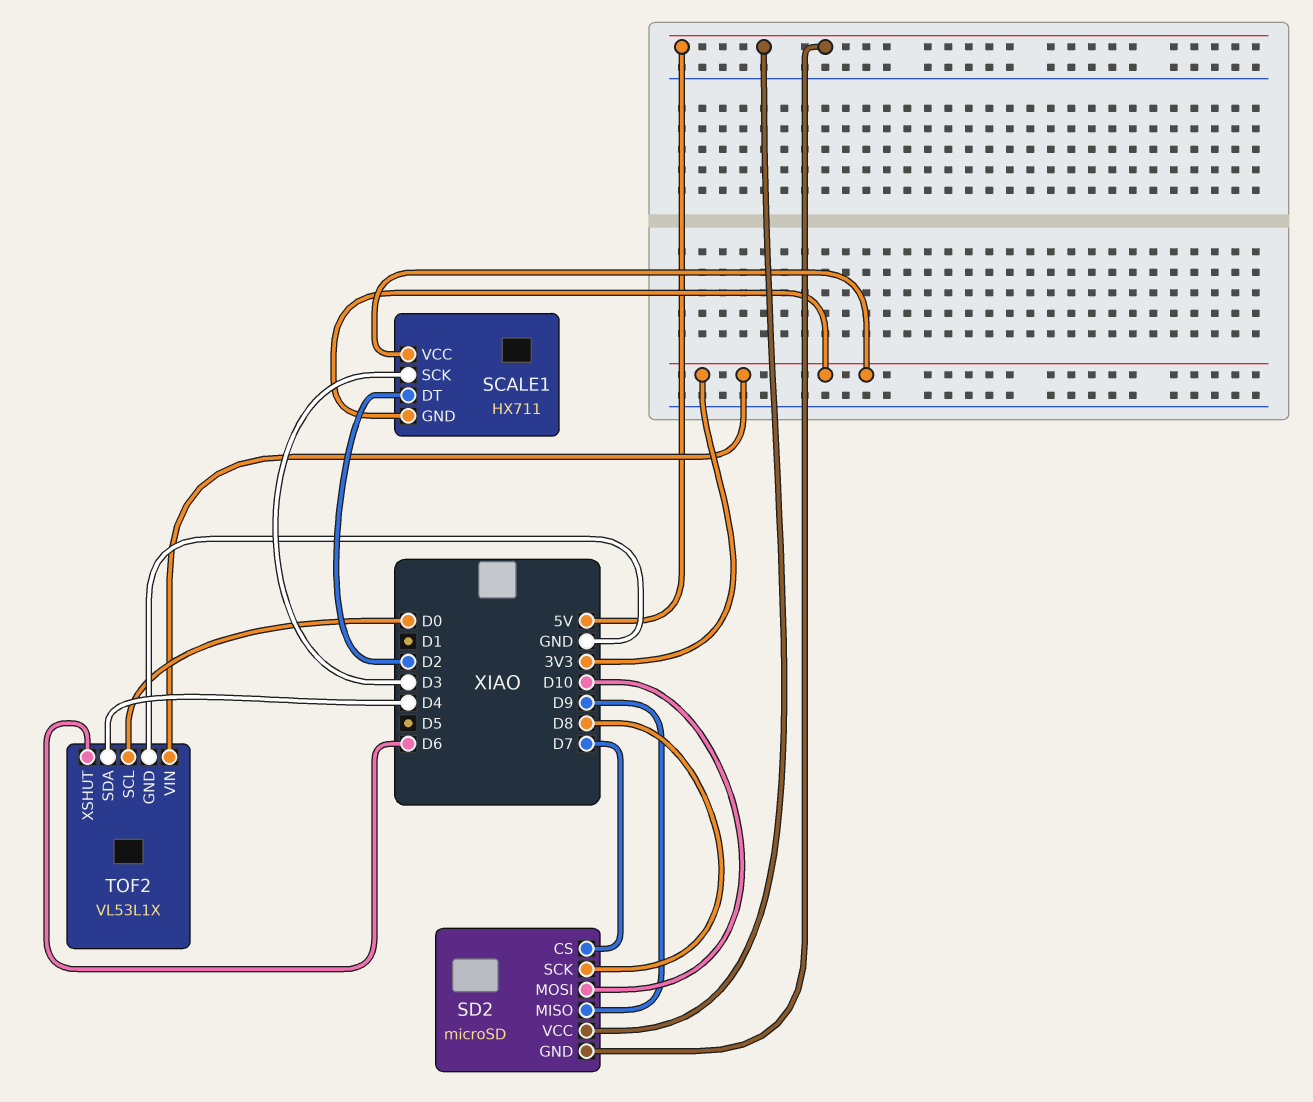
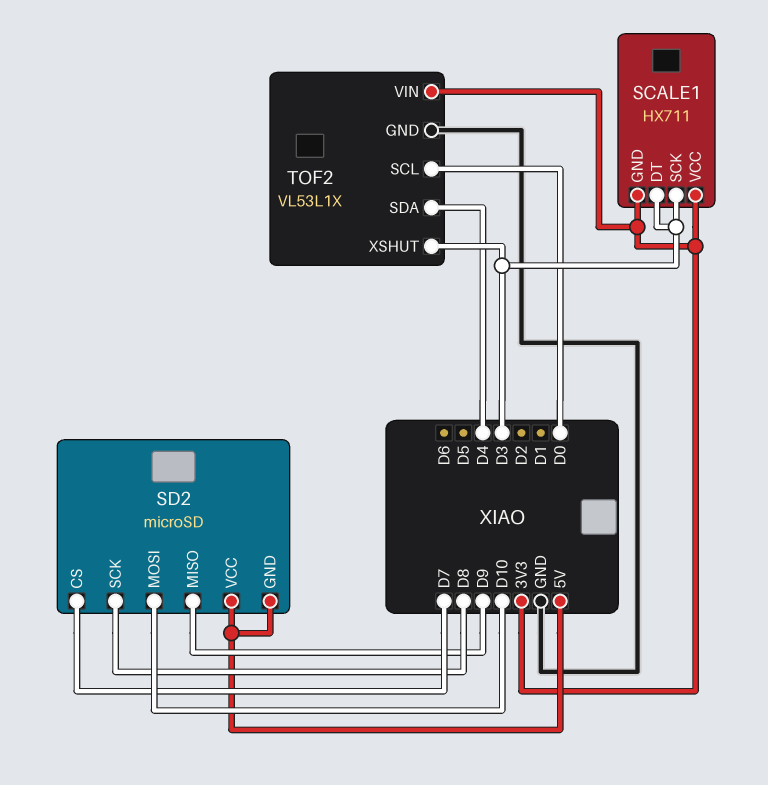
SCALE1 pin DT: D2 -> D3
TOF2 pin XSHUT: D6 -> D3

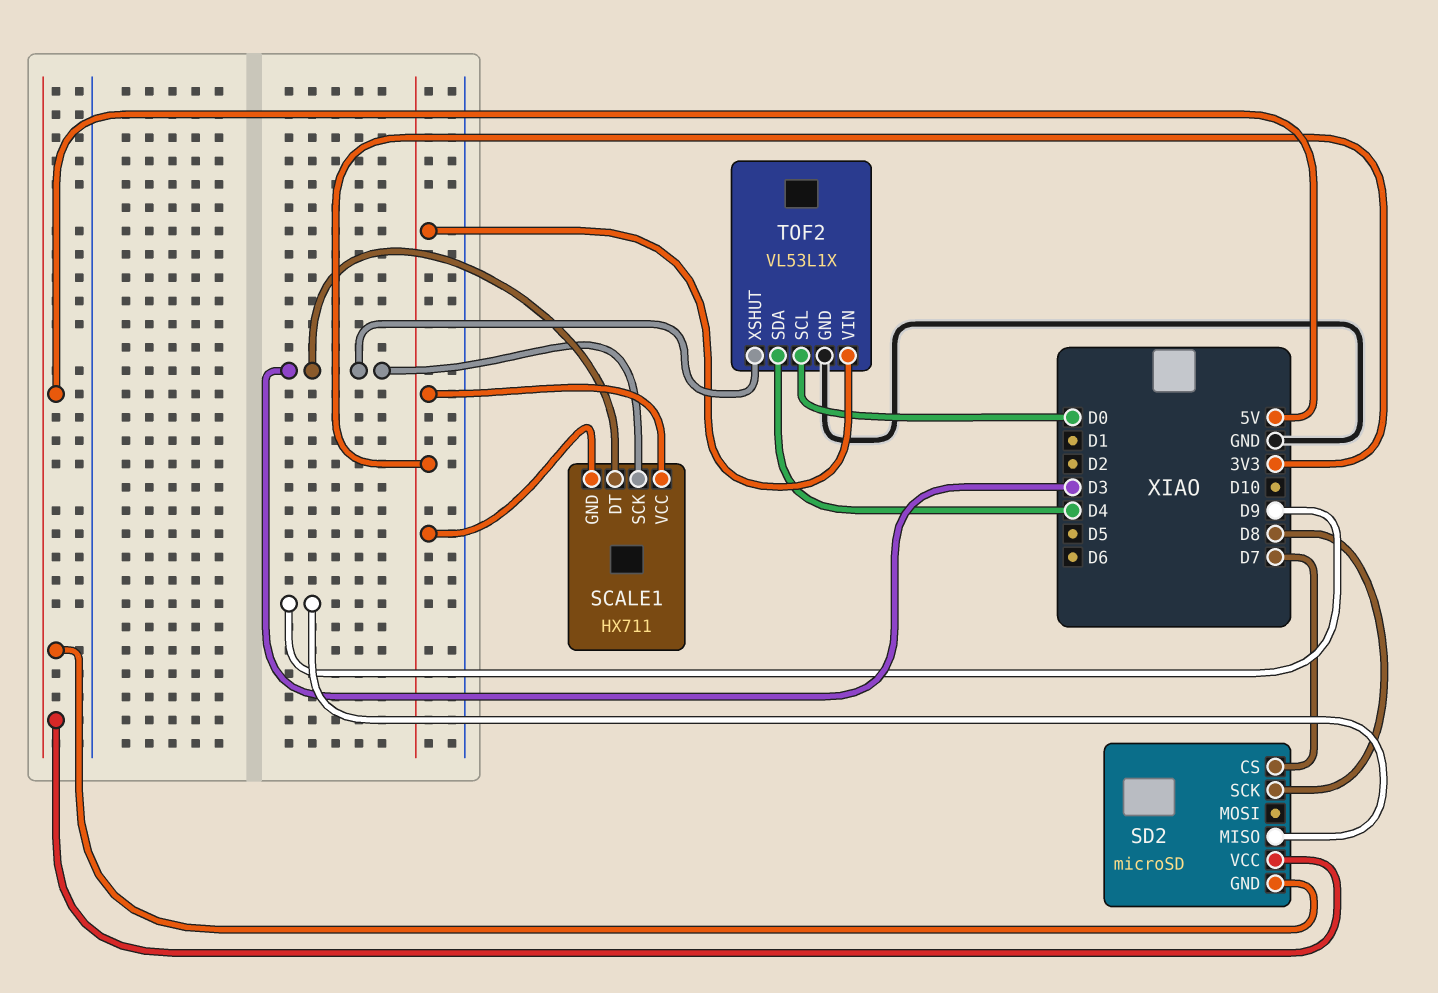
SD2 pin MOSI: D10 -> none

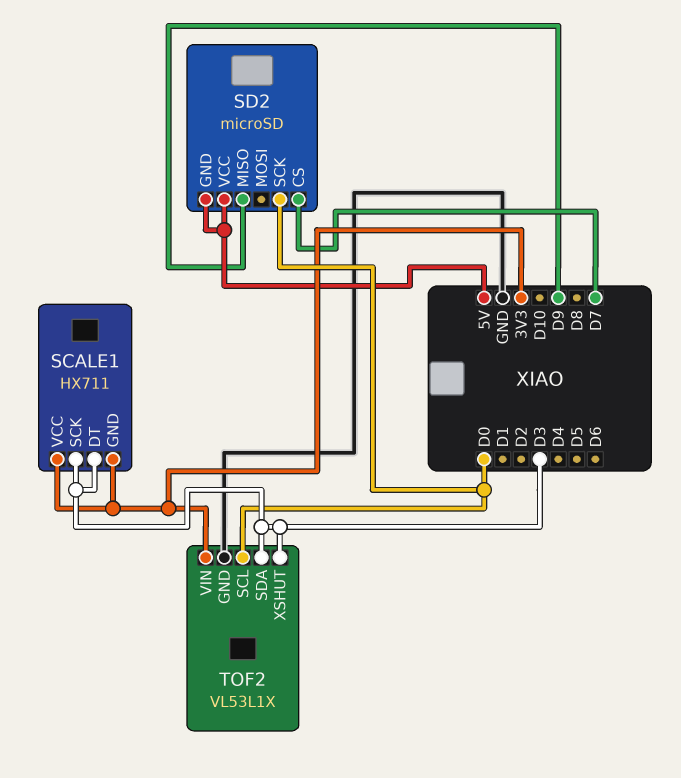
SD2 pin SCK: D8 -> D0
TOF2 pin SDA: D4 -> D3

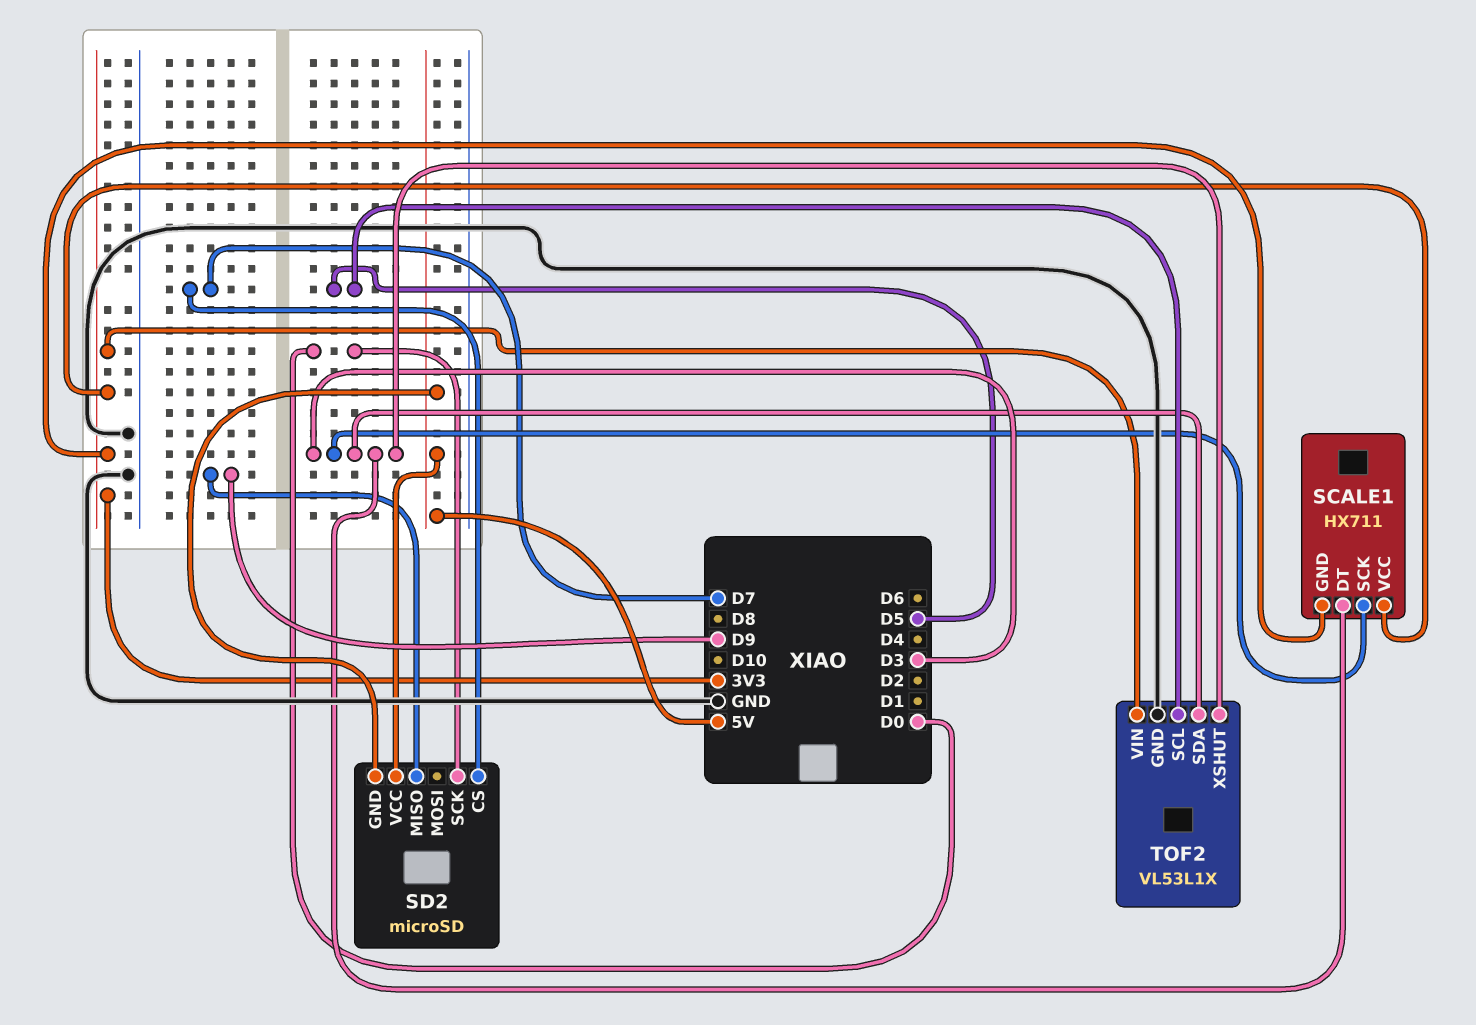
TOF2 pin SCL: D0 -> D5

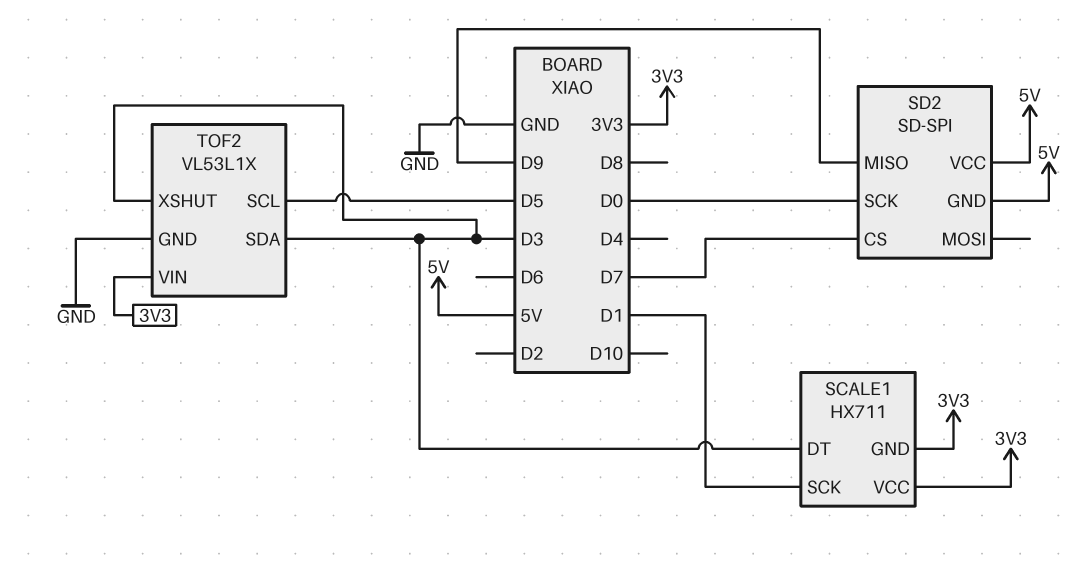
SCALE1 pin SCK: D3 -> D1
SD2: microSD -> SD-SPI

